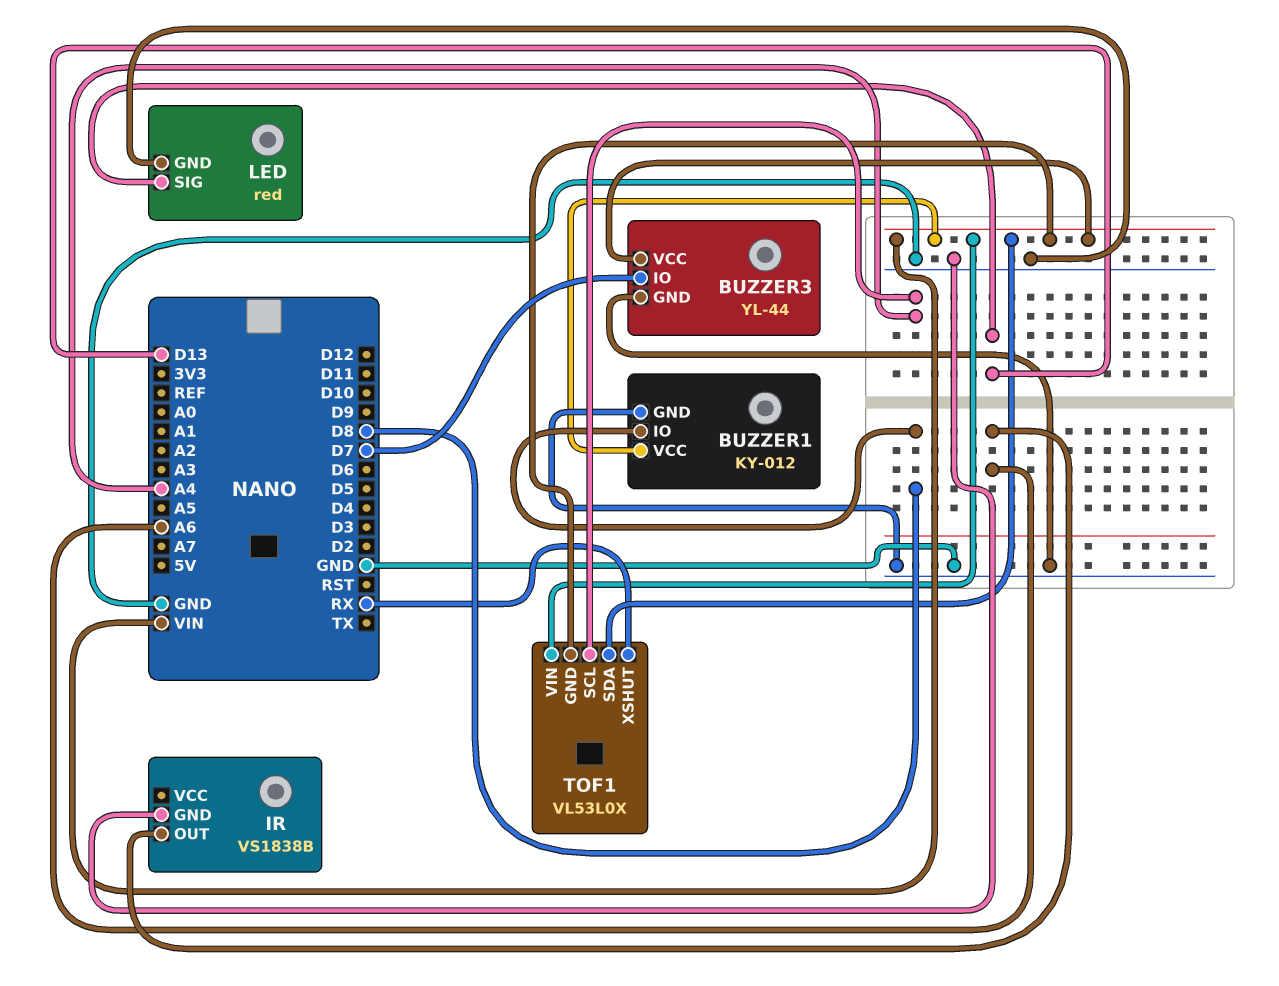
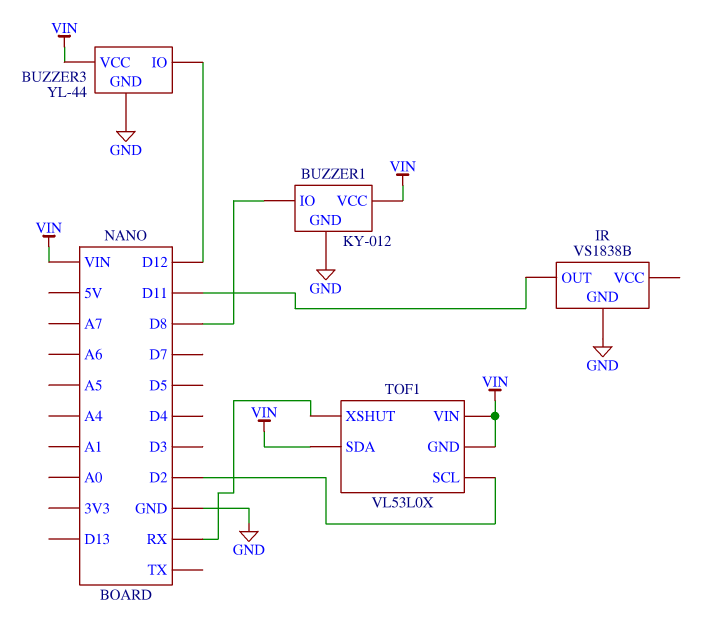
BUZZER3 pin IO: D7 -> D12
IR pin OUT: A6 -> D11
LED: red -> none
LED pin GND: GND -> none
LED pin SIG: D13 -> none
TOF1 pin SCL: A4 -> D2

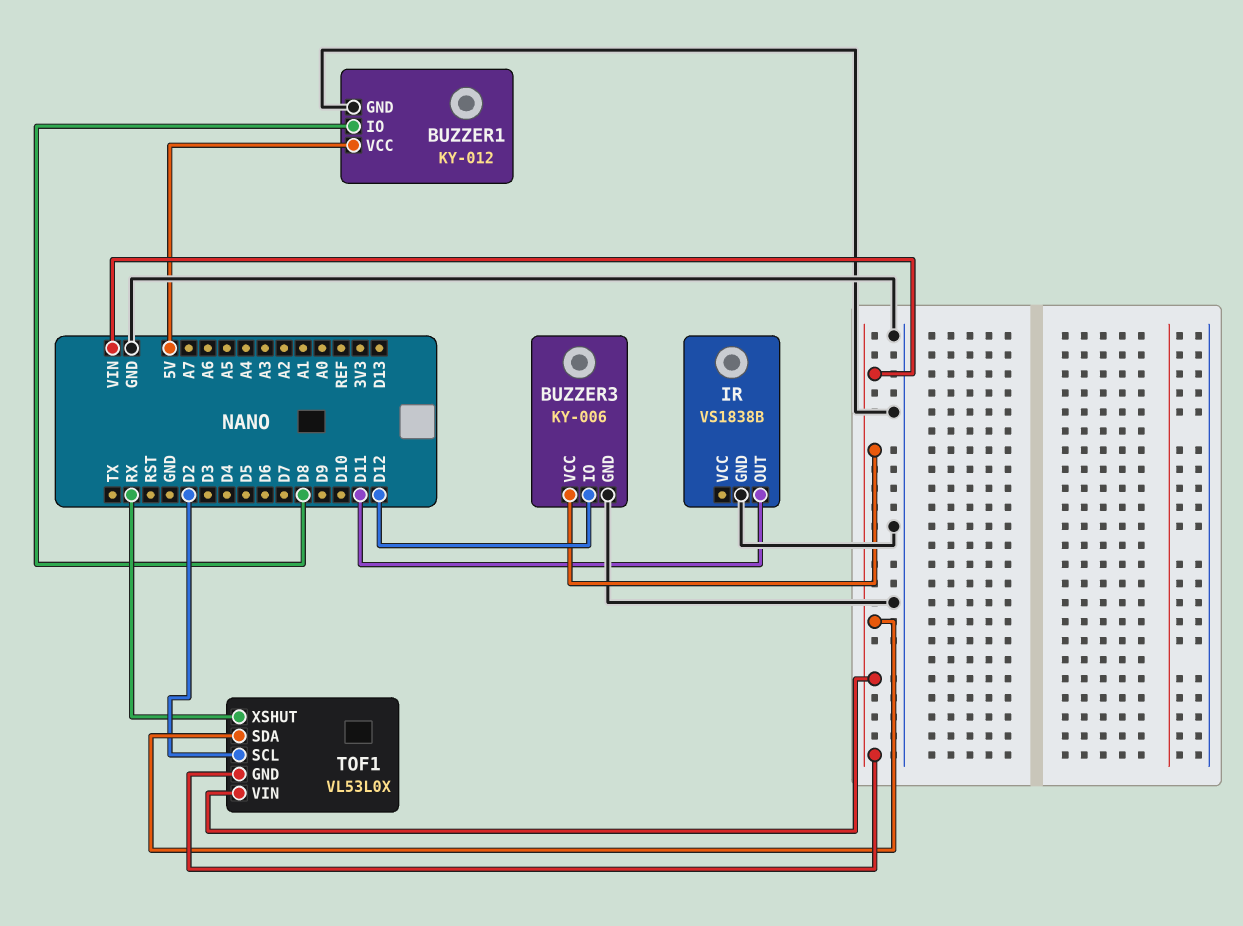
BUZZER1 pin VCC: VIN -> 5V
BUZZER3: YL-44 -> KY-006

